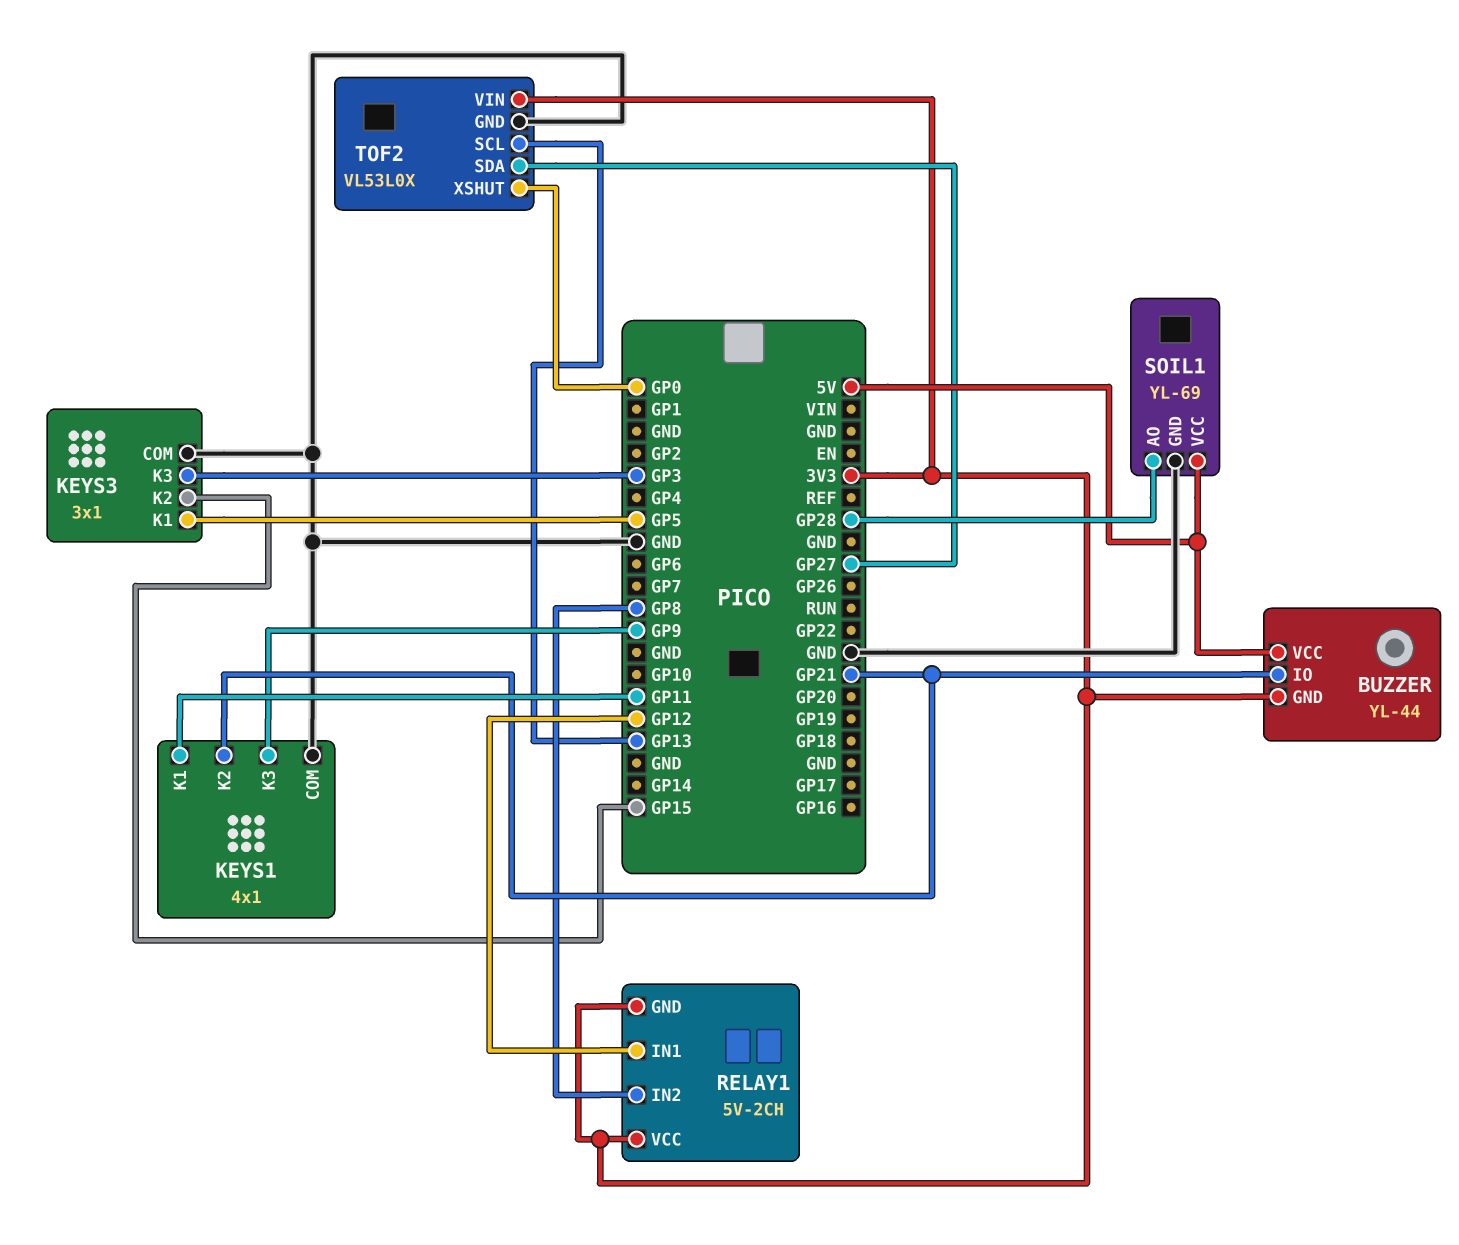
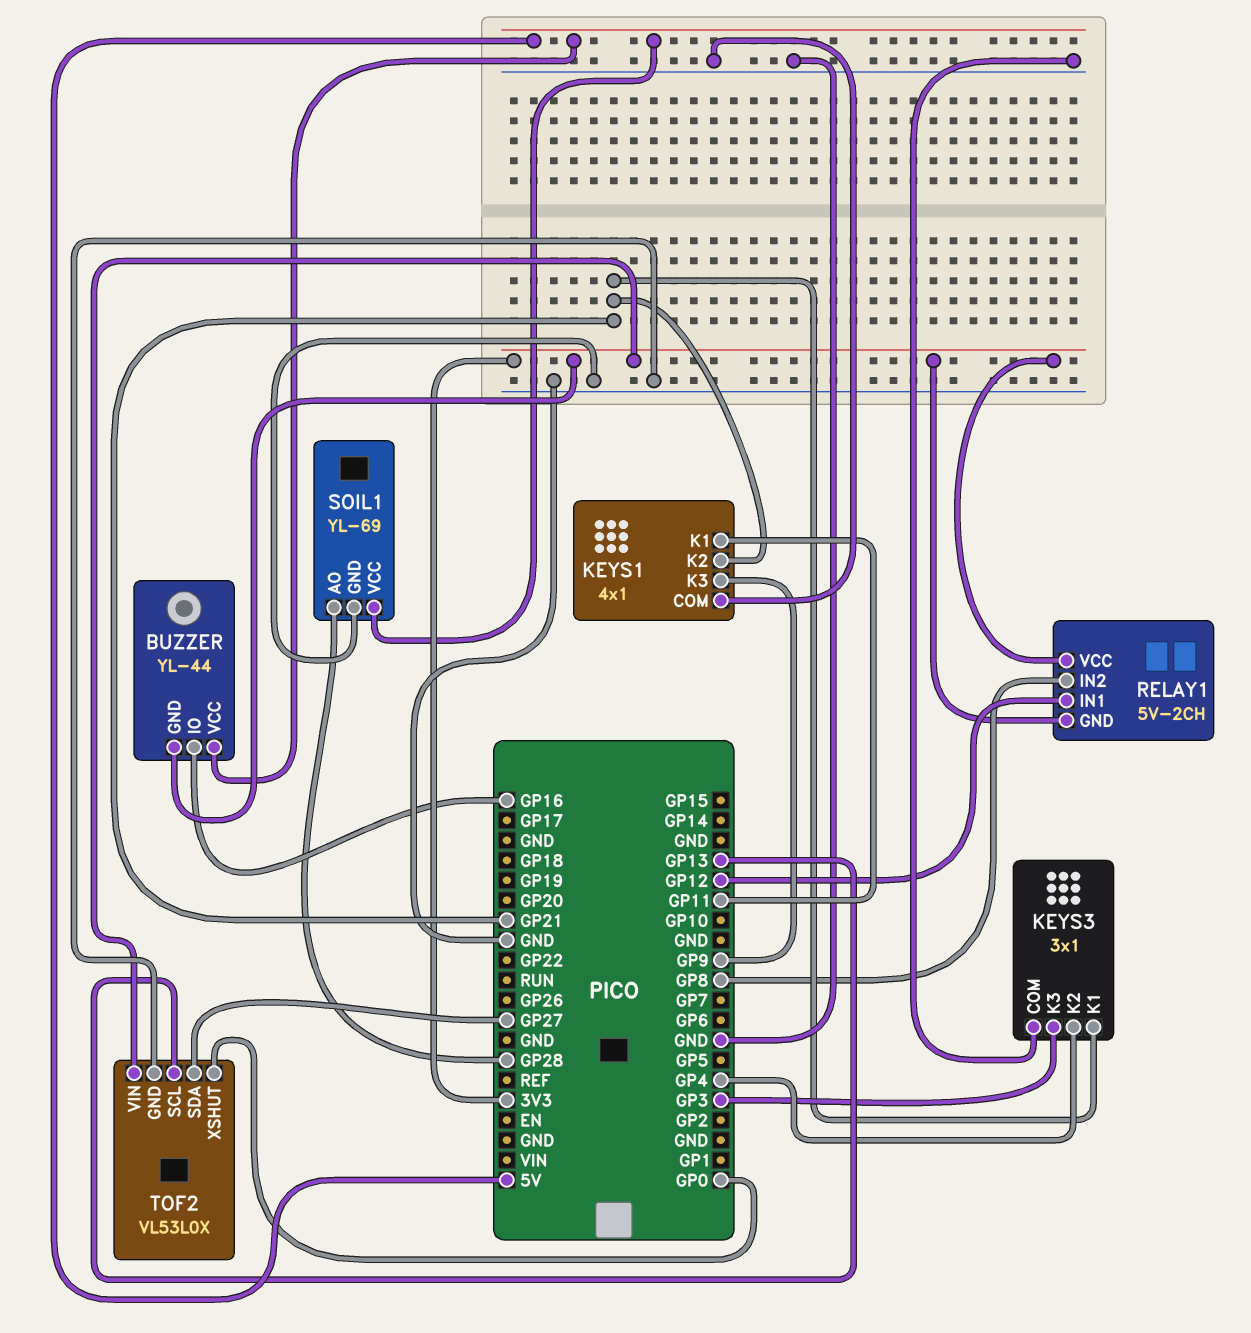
BUZZER pin IO: GP21 -> GP16
KEYS3 pin K1: GP5 -> GP21
KEYS3 pin K2: GP15 -> GP4

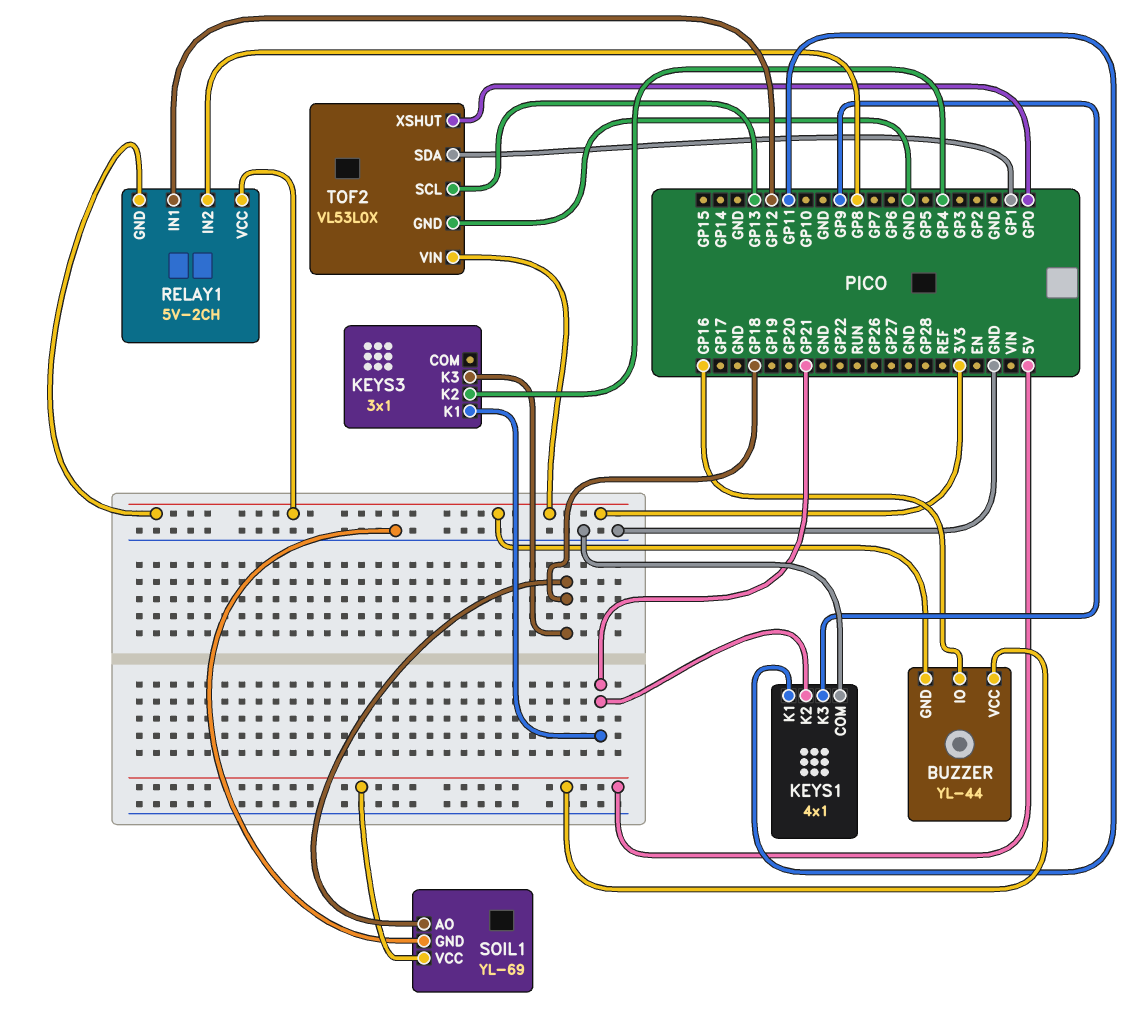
KEYS3 pin COM: GND -> none
KEYS3 pin K3: GP3 -> GP18
SOIL1 pin AO: GP28 -> GP18
TOF2 pin SDA: GP27 -> GP1

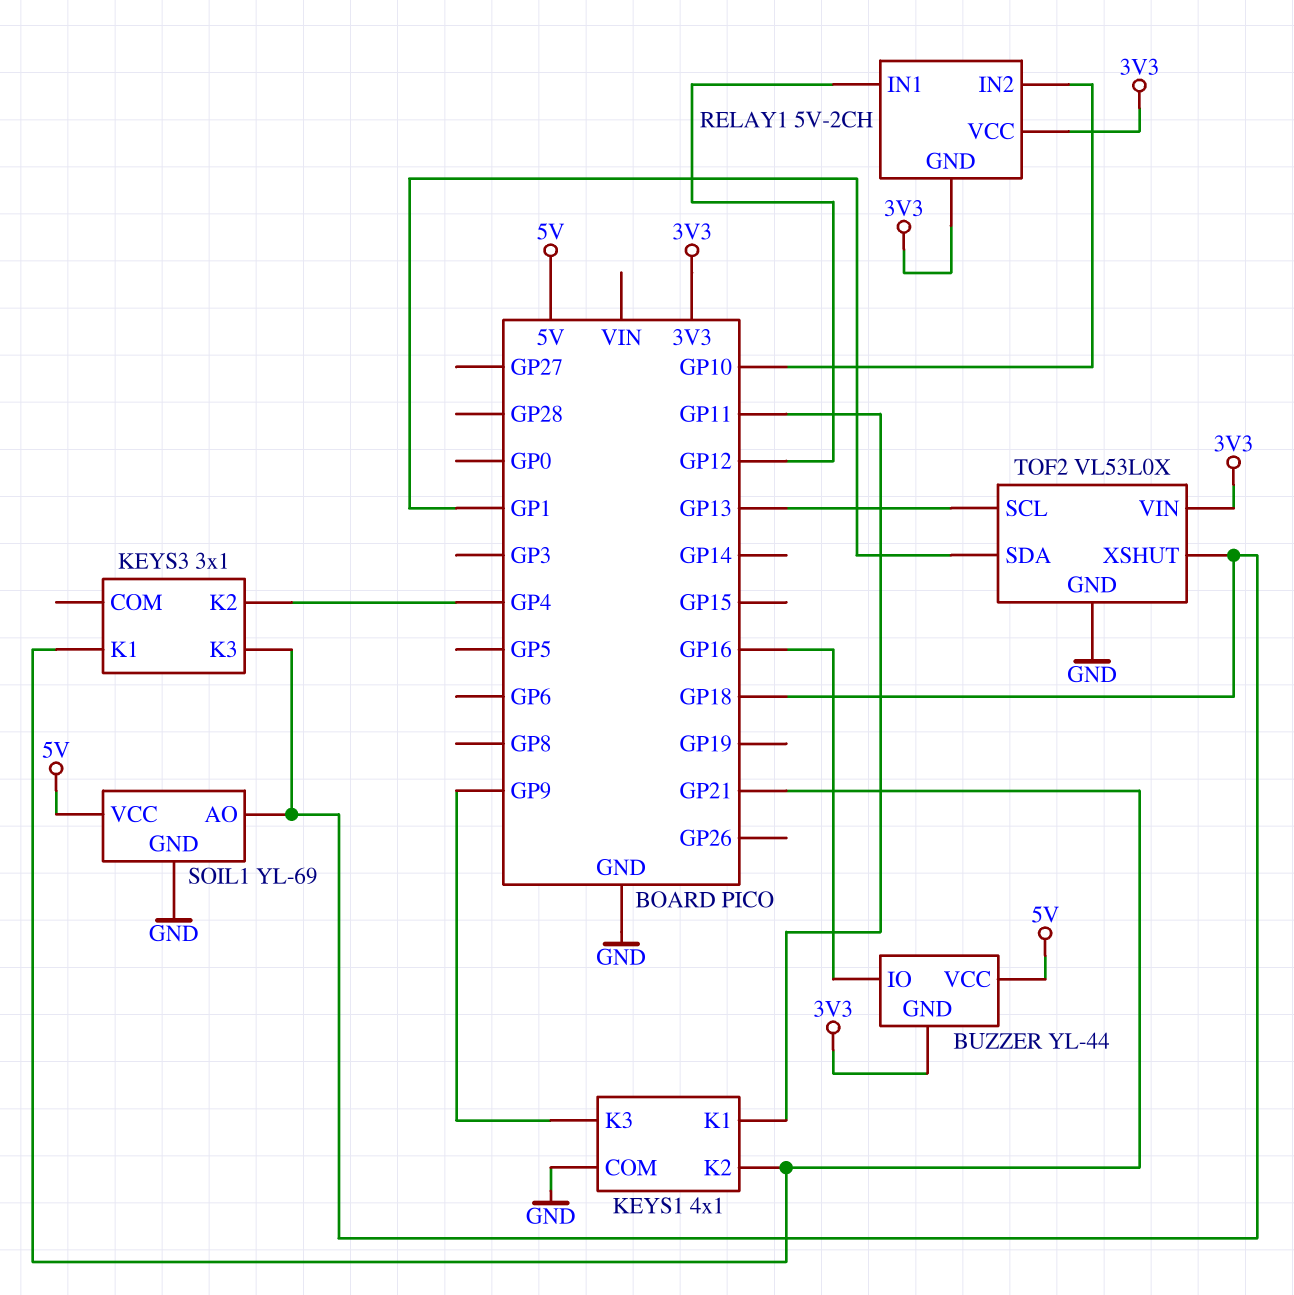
RELAY1 pin IN2: GP8 -> GP10
TOF2 pin XSHUT: GP0 -> GP18

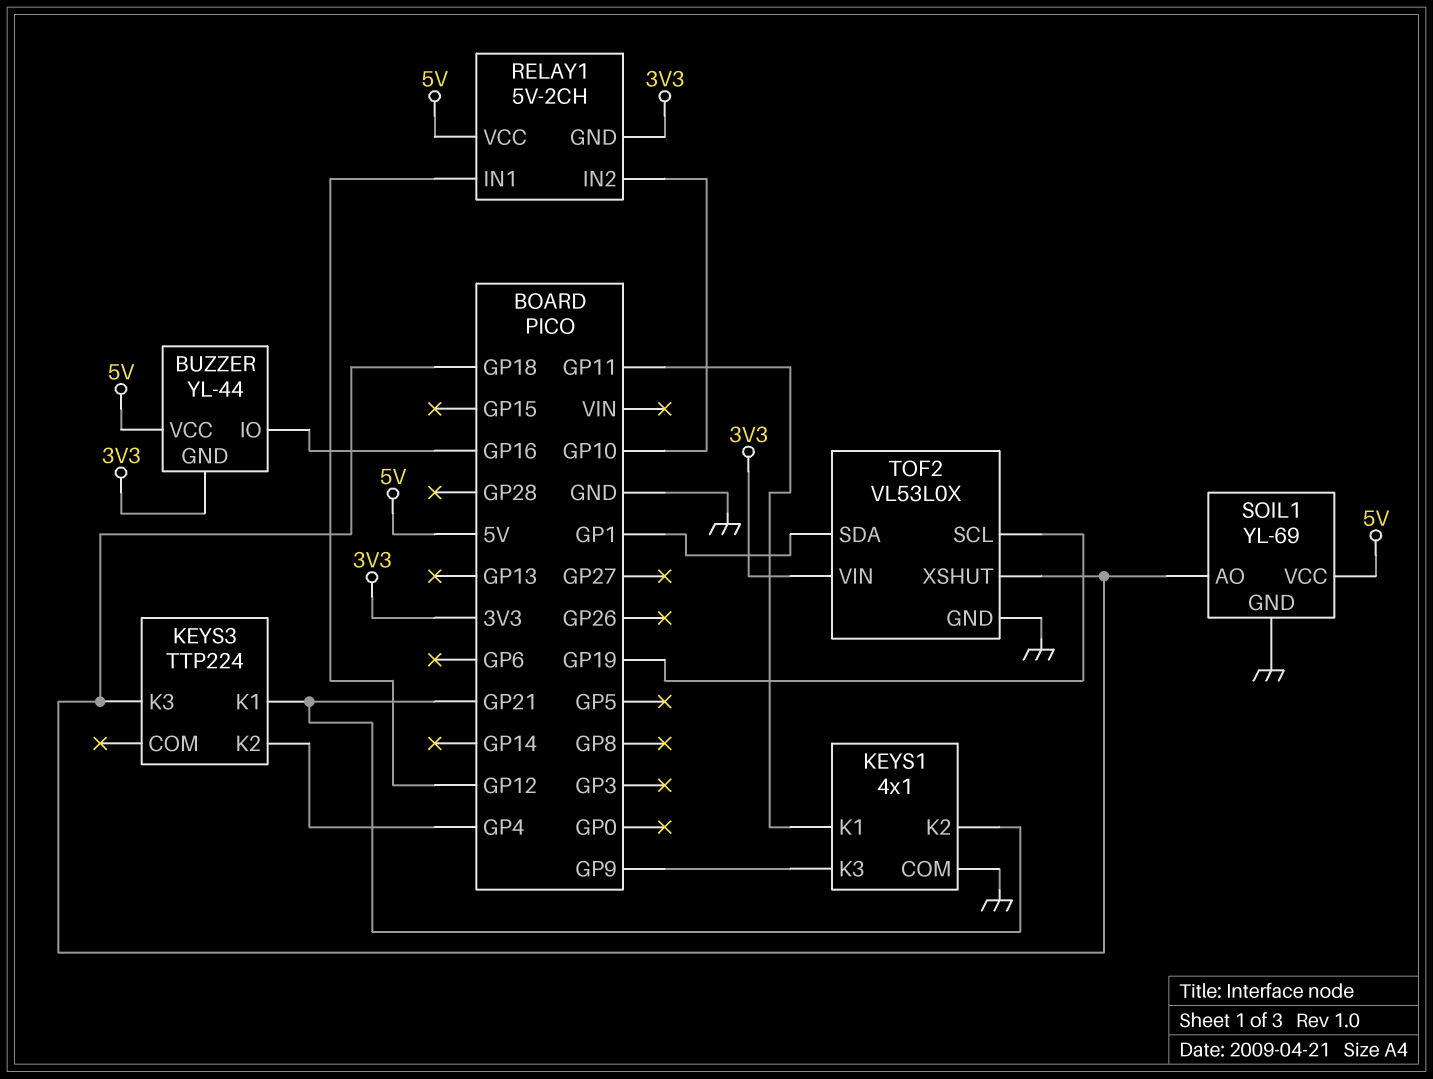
KEYS3: 3x1 -> TTP224
RELAY1 pin VCC: 3V3 -> 5V
TOF2 pin SCL: GP13 -> GP19

